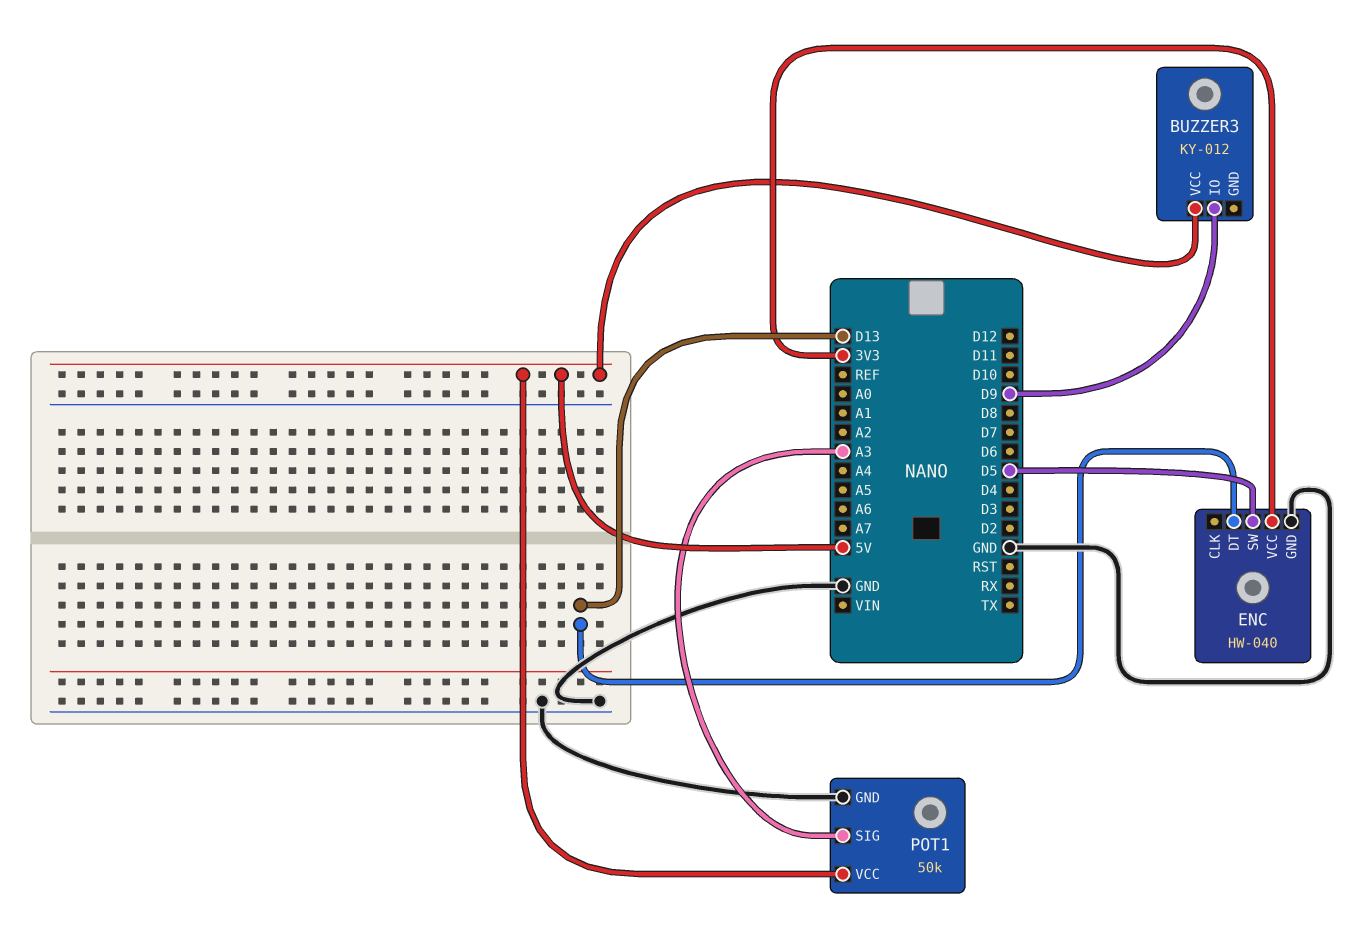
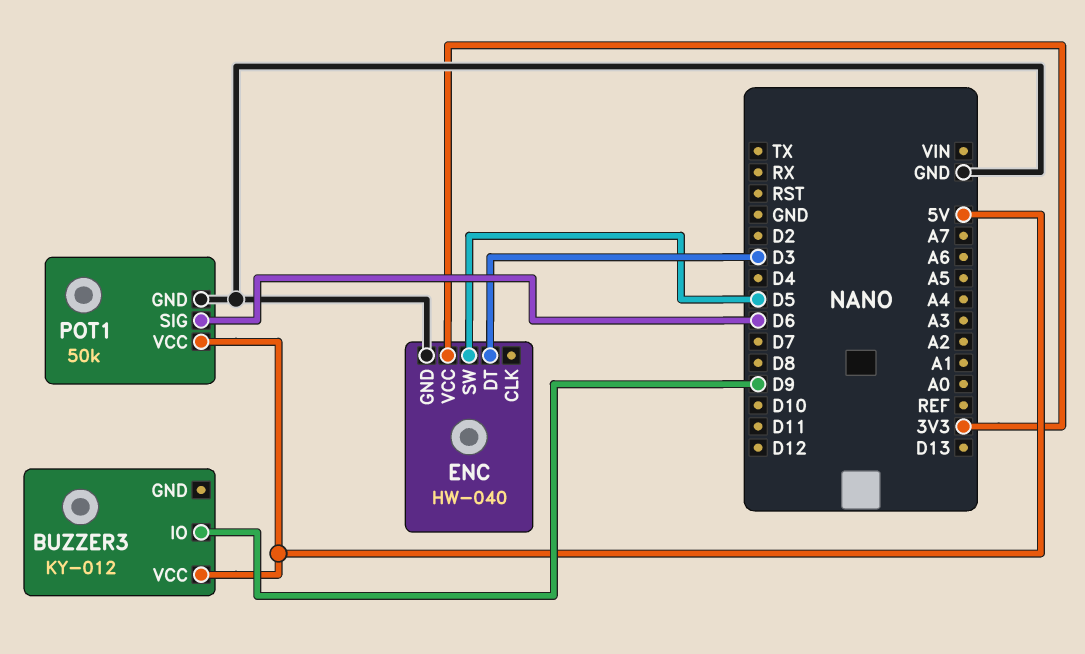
ENC pin DT: D13 -> D3
POT1 pin SIG: A3 -> D6

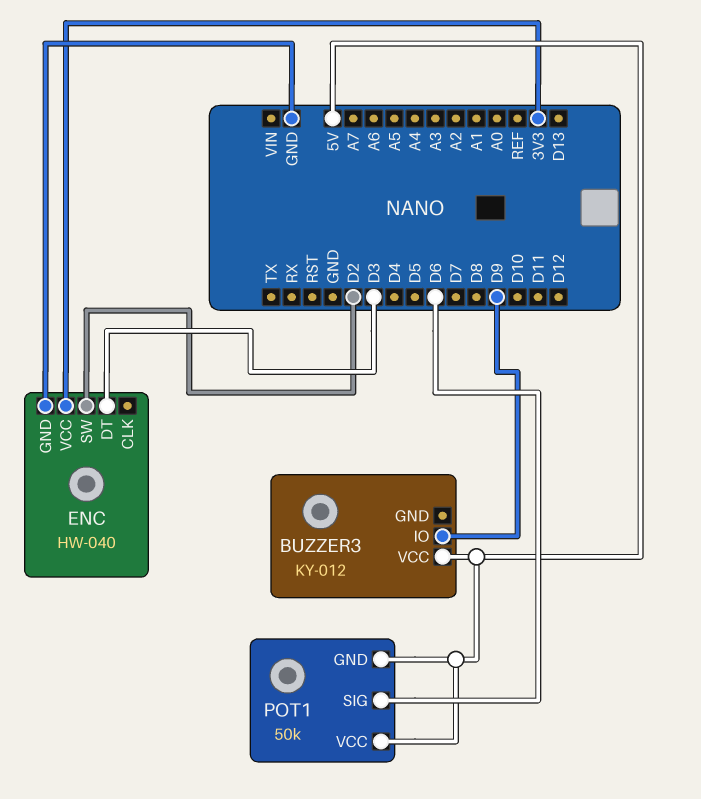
ENC pin SW: D5 -> D2
POT1 pin GND: GND -> 5V

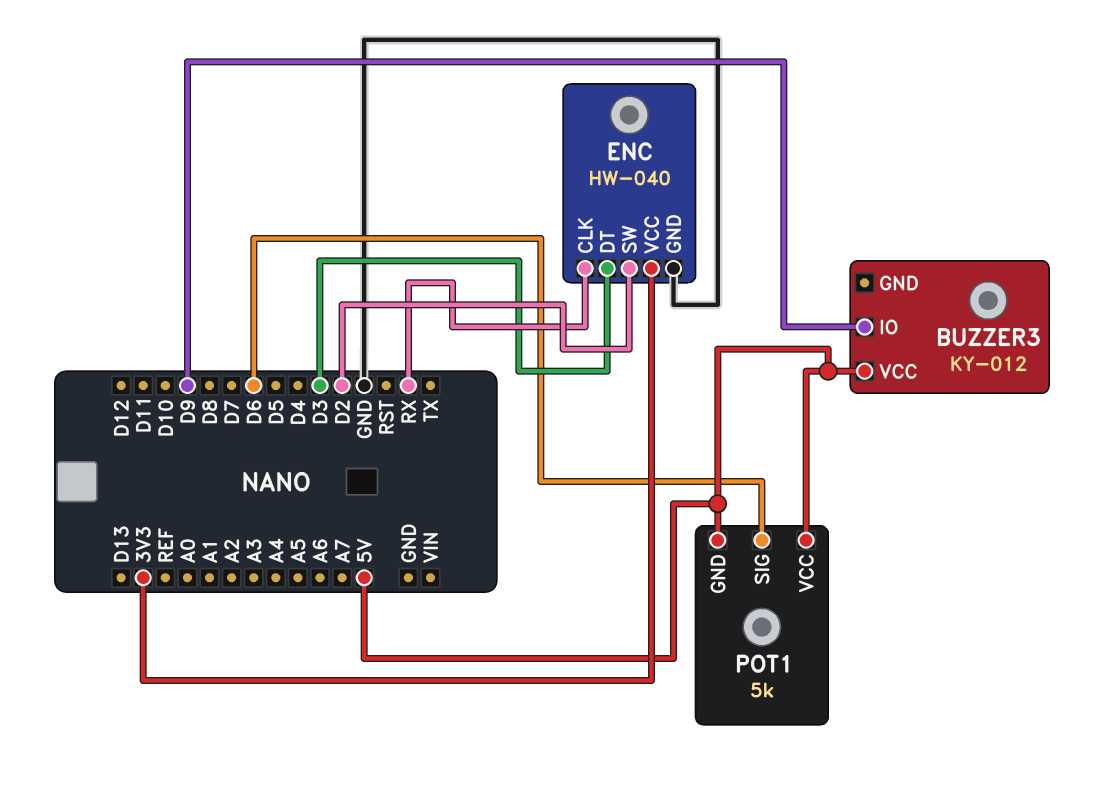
ENC pin CLK: none -> RX
POT1: 50k -> 5k

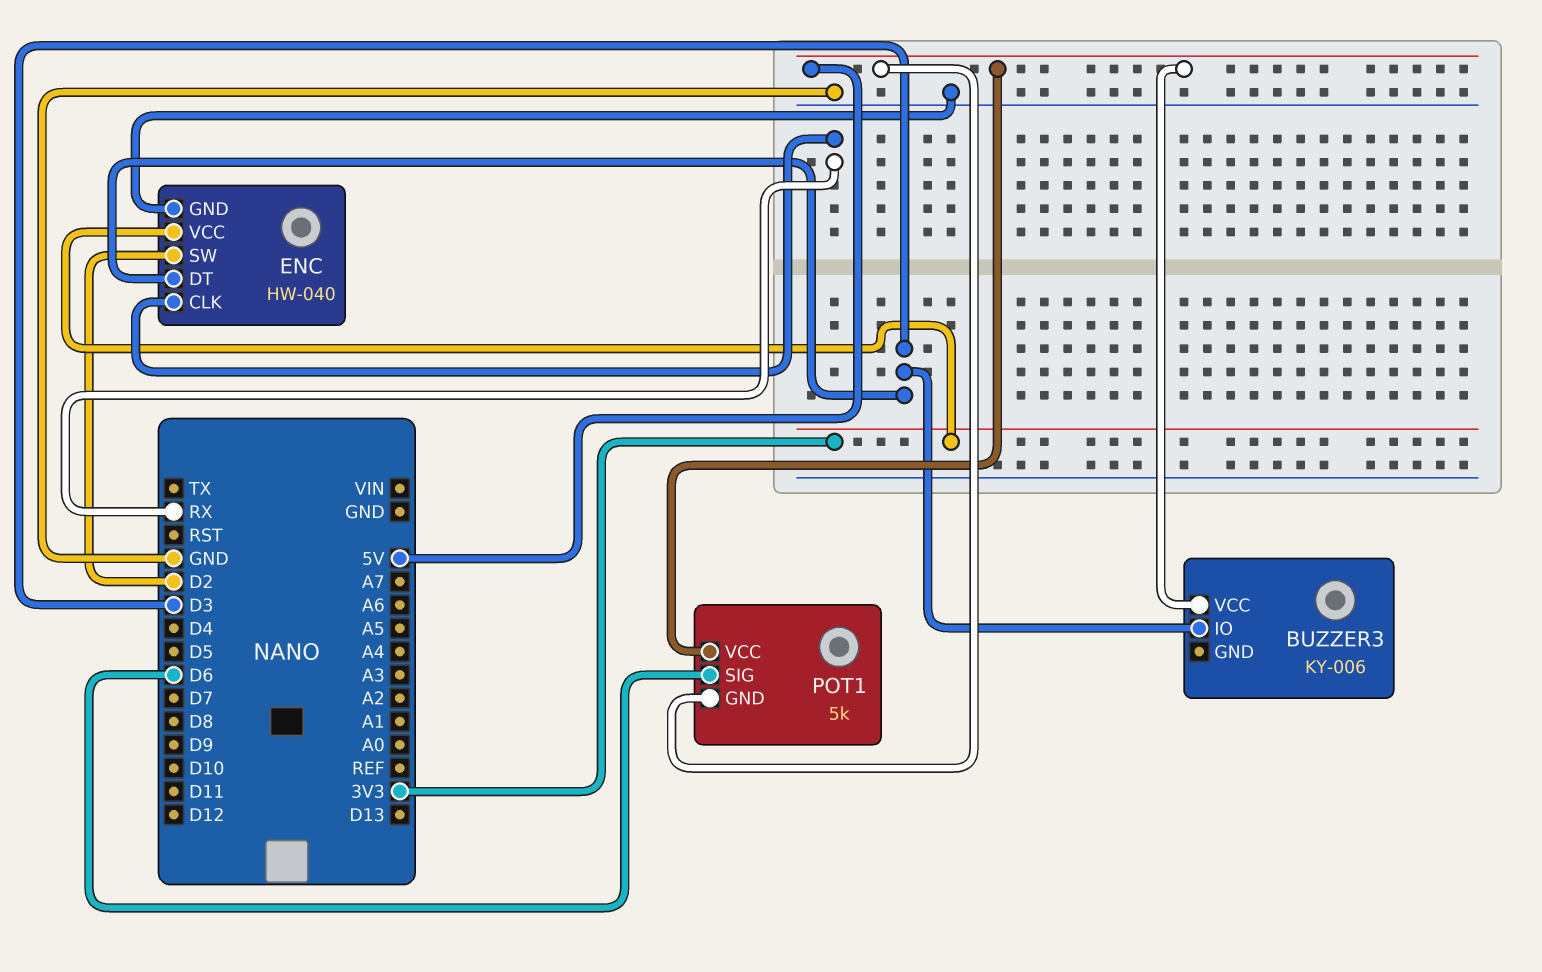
BUZZER3: KY-012 -> KY-006
BUZZER3 pin IO: D9 -> D3

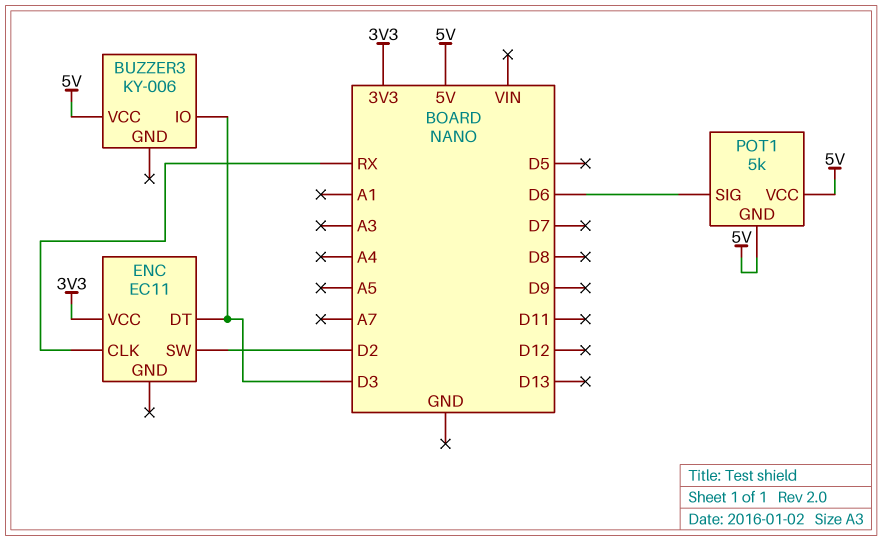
ENC: HW-040 -> EC11
ENC pin GND: GND -> none

